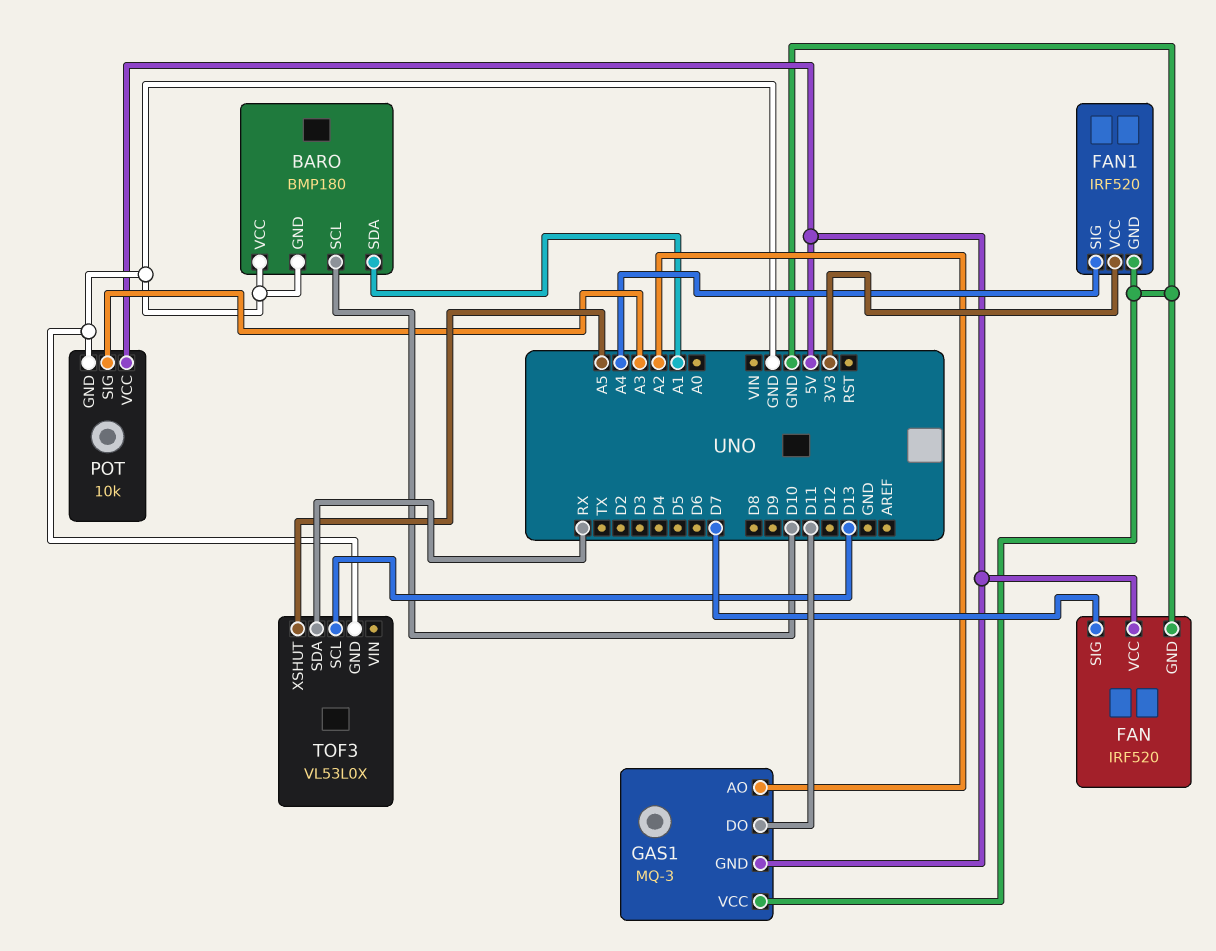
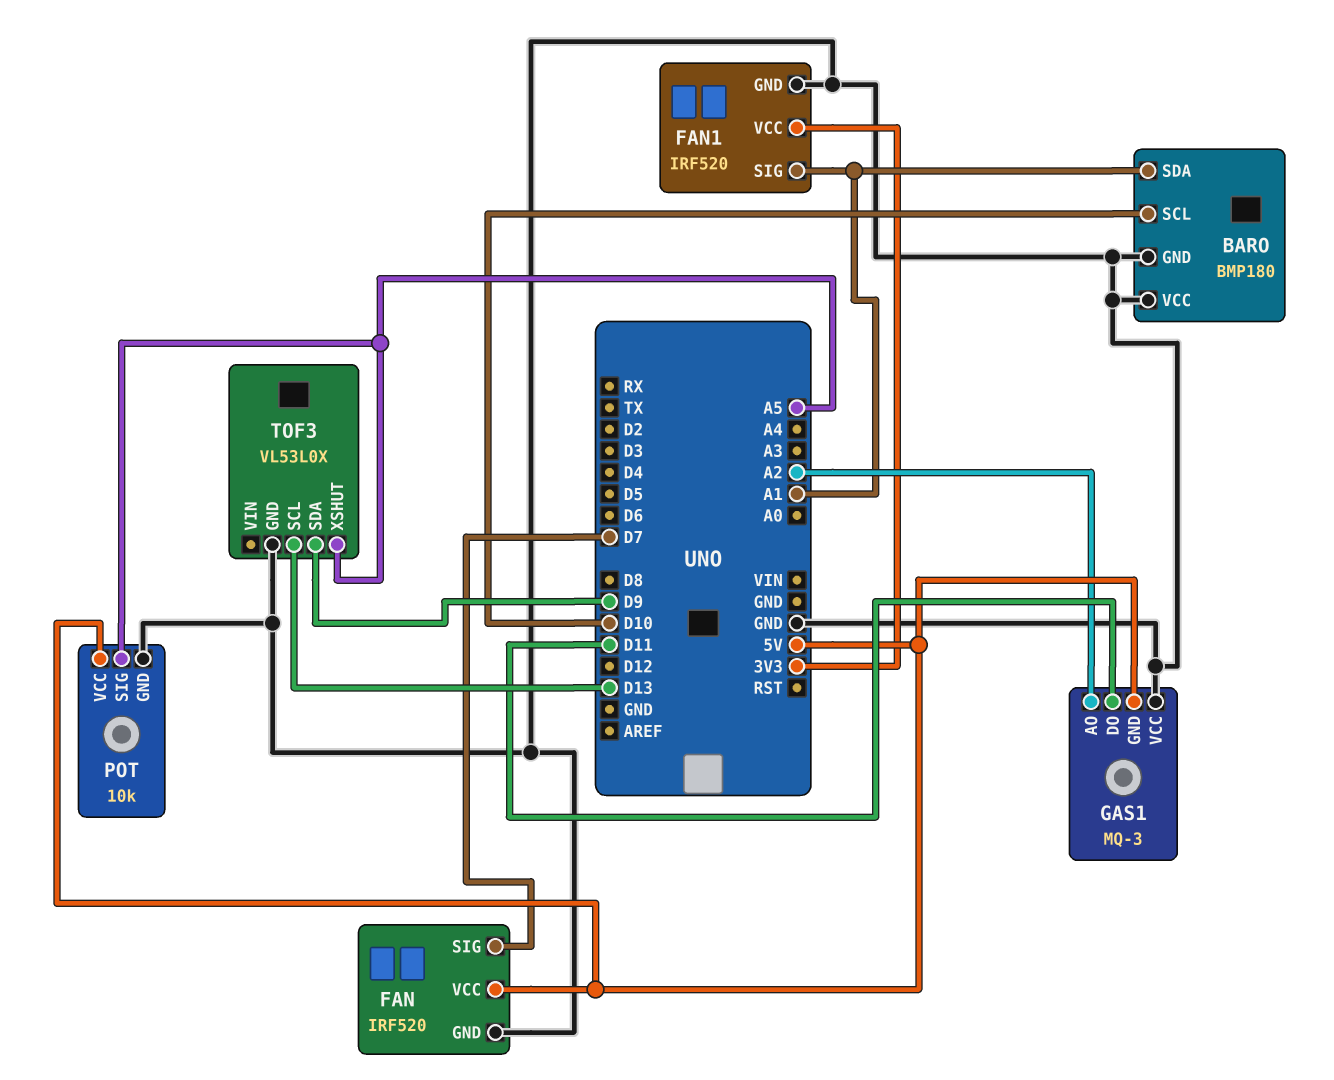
FAN1 pin SIG: A4 -> A1
POT pin SIG: A3 -> A5
TOF3 pin SDA: RX -> D9

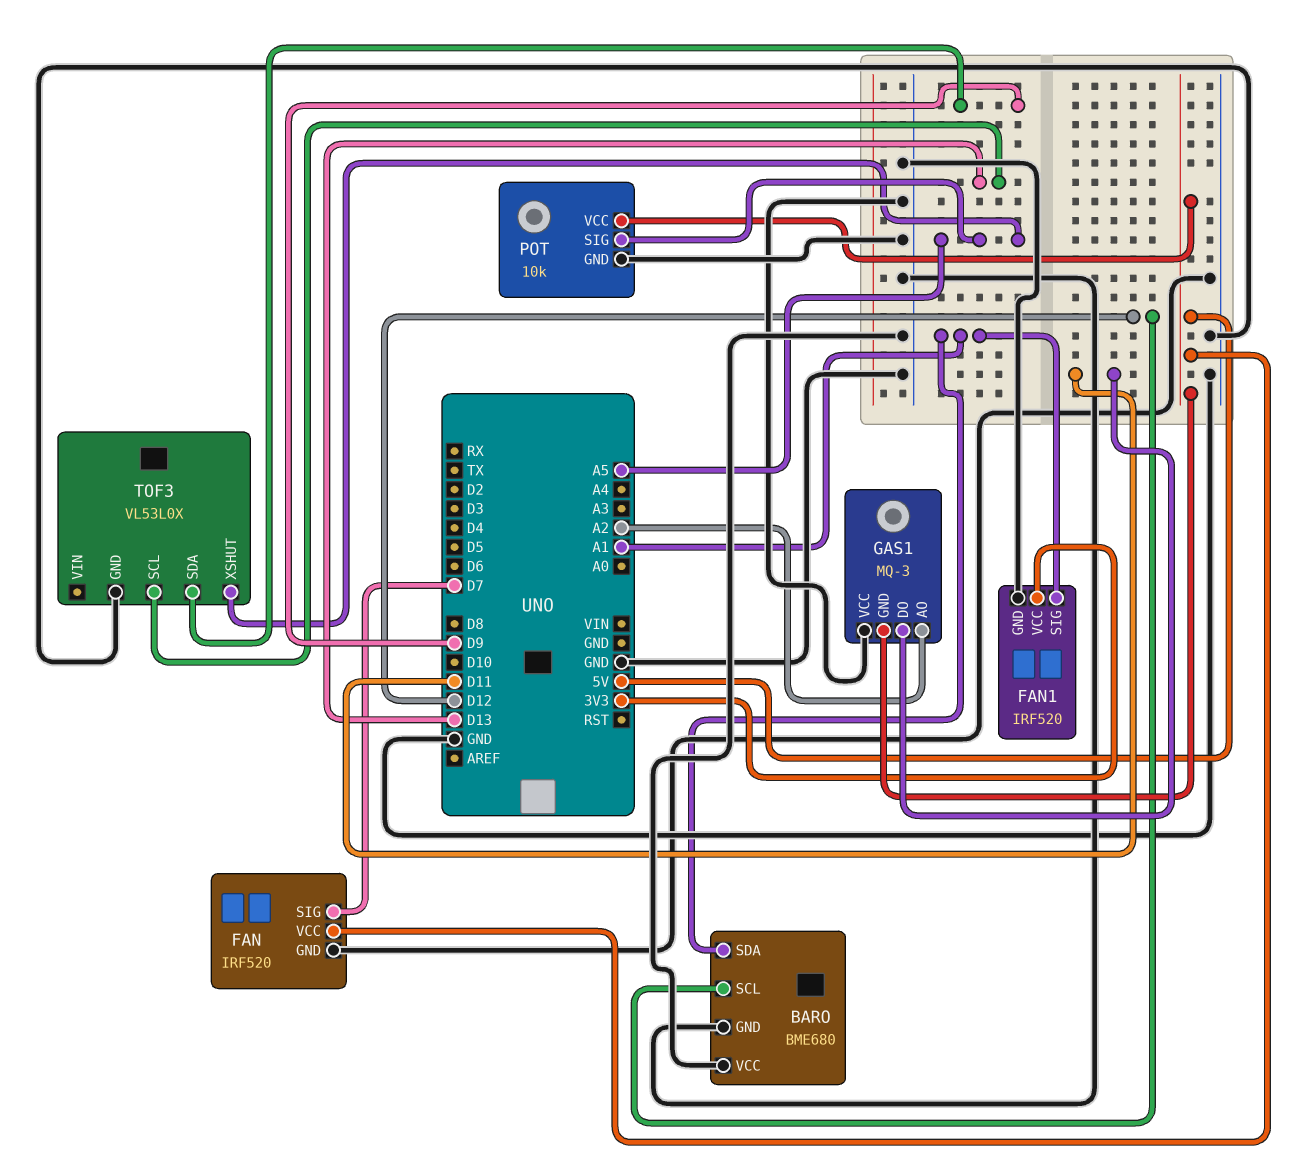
BARO: BMP180 -> BME680
BARO pin SCL: D10 -> D12

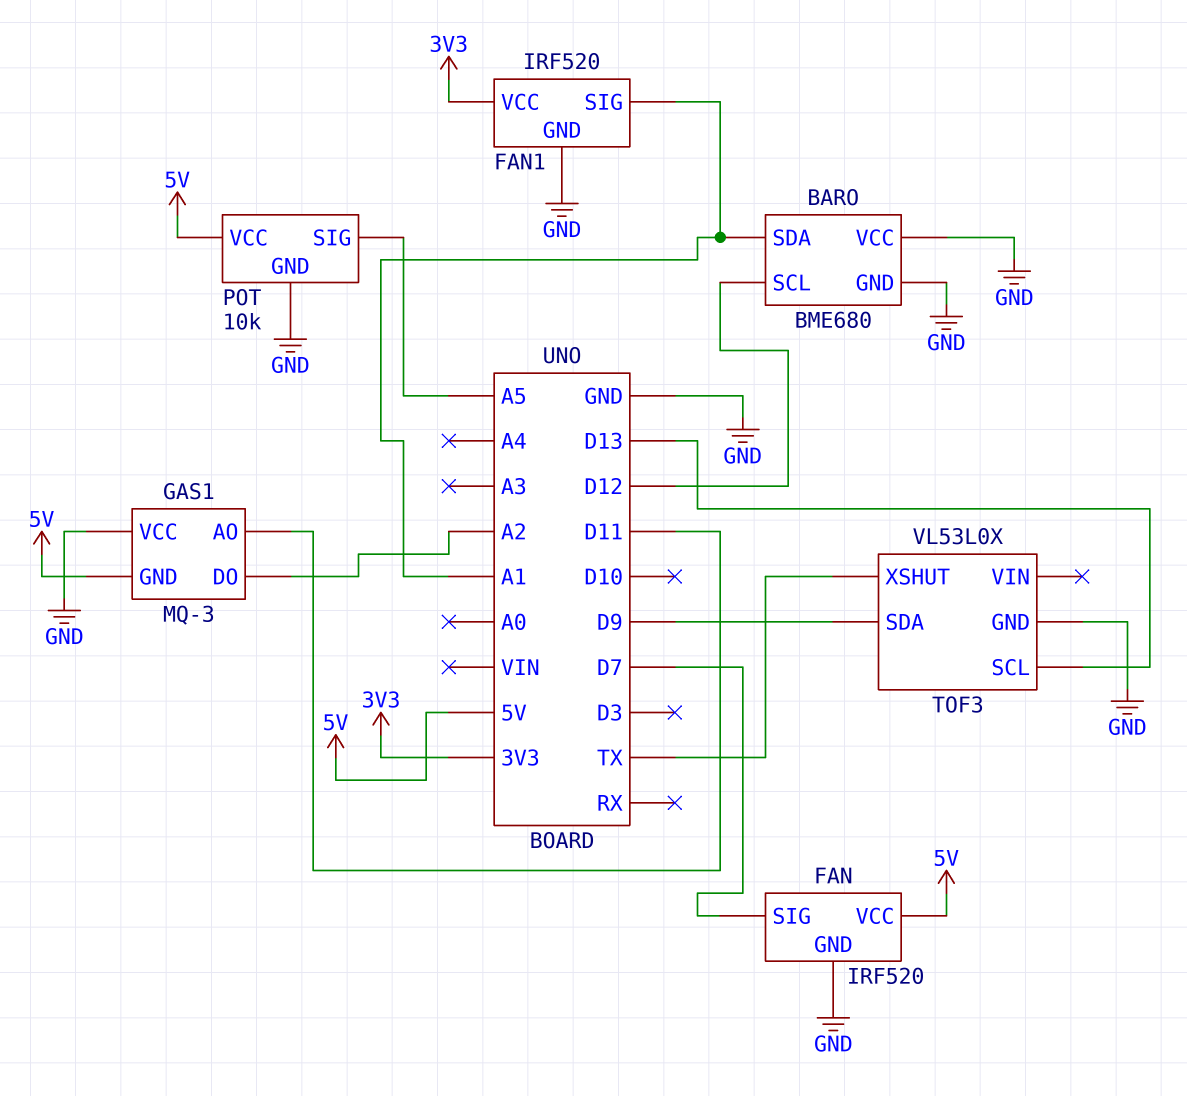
GAS1 pin AO: A2 -> D11
GAS1 pin DO: D11 -> A2
TOF3 pin XSHUT: A5 -> TX

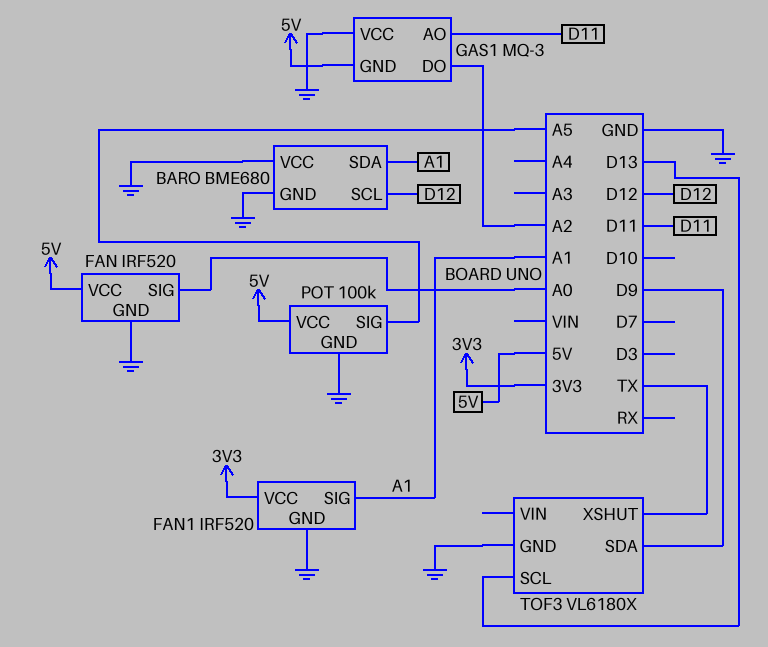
FAN pin SIG: D7 -> A0
POT: 10k -> 100k
TOF3: VL53L0X -> VL6180X

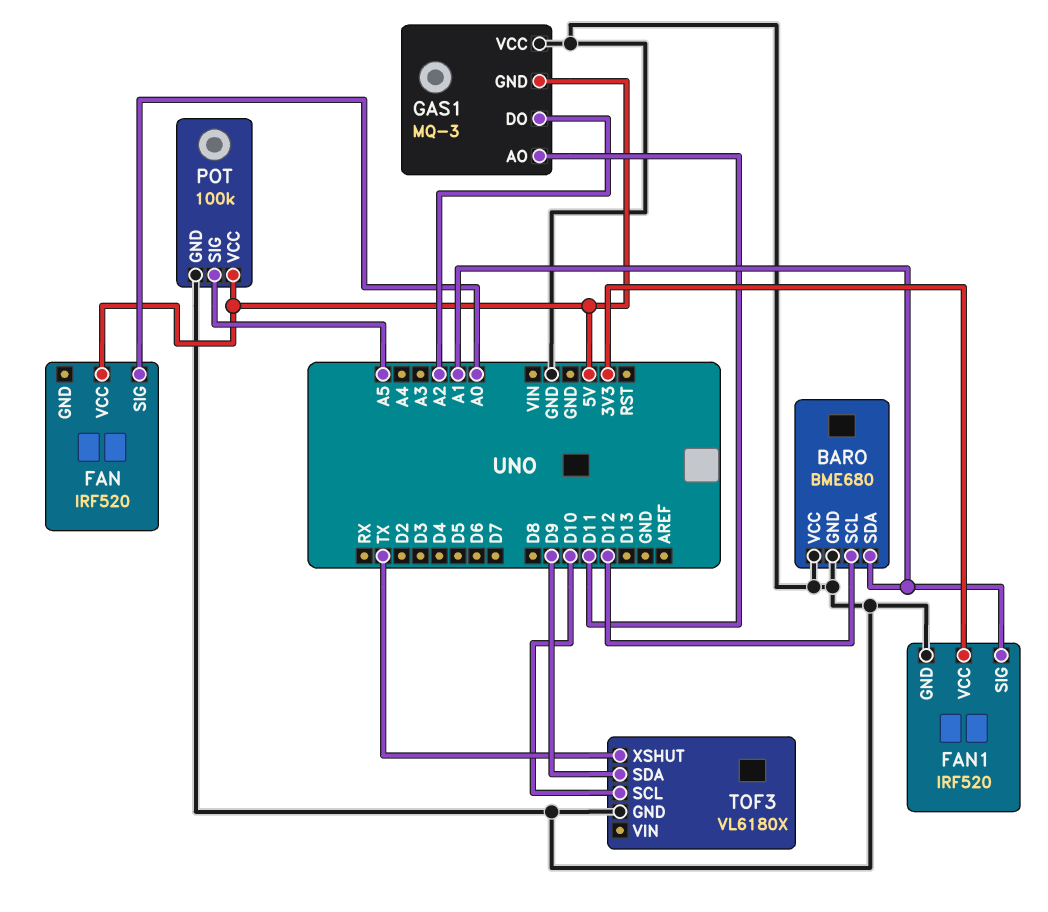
FAN pin GND: GND -> none
TOF3 pin SCL: D13 -> D10

